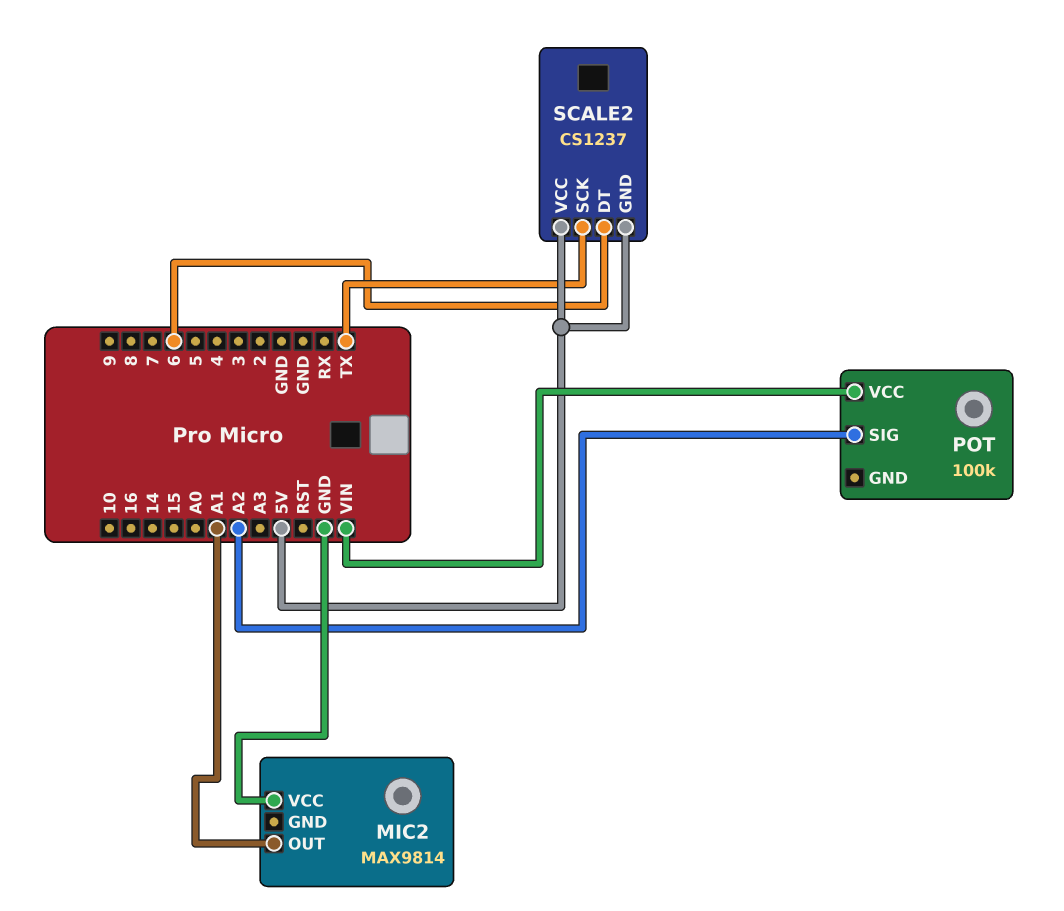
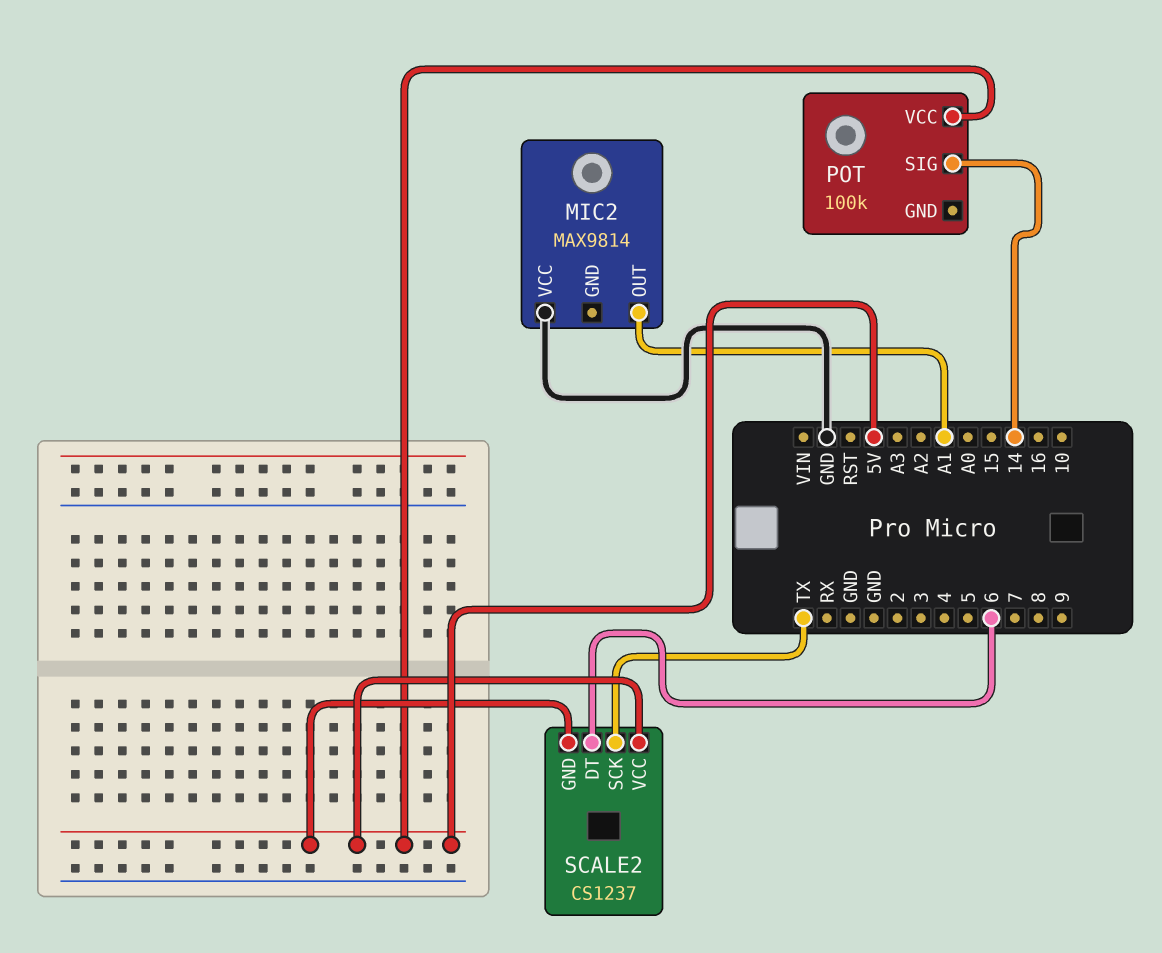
POT pin SIG: A2 -> 14
POT pin VCC: VIN -> 5V

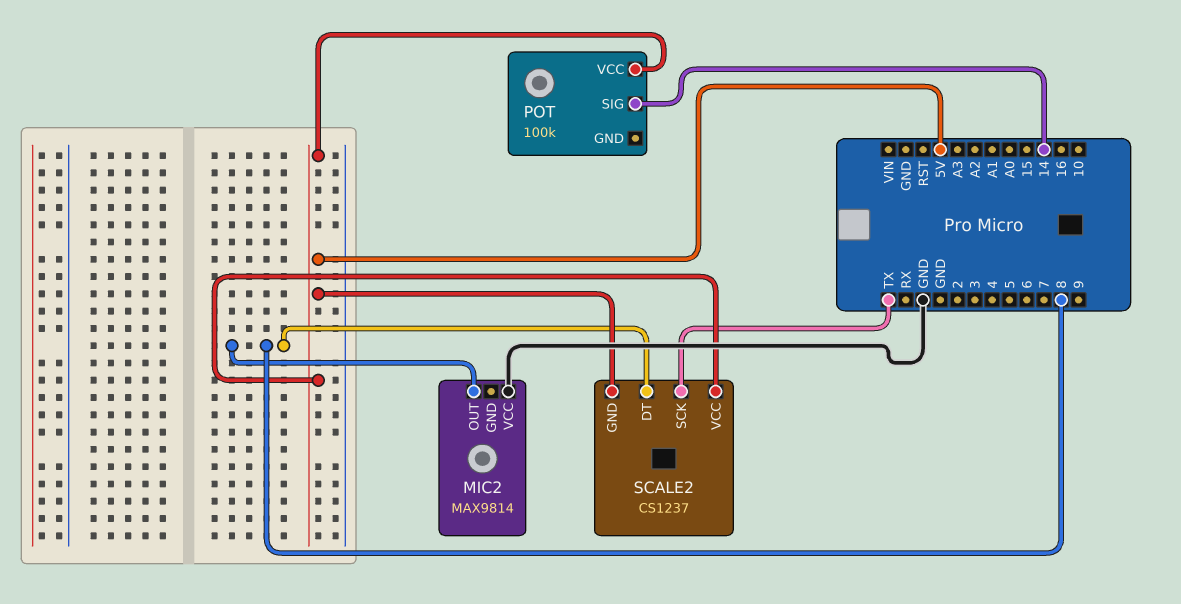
MIC2 pin OUT: A1 -> 8
SCALE2 pin DT: 6 -> 8

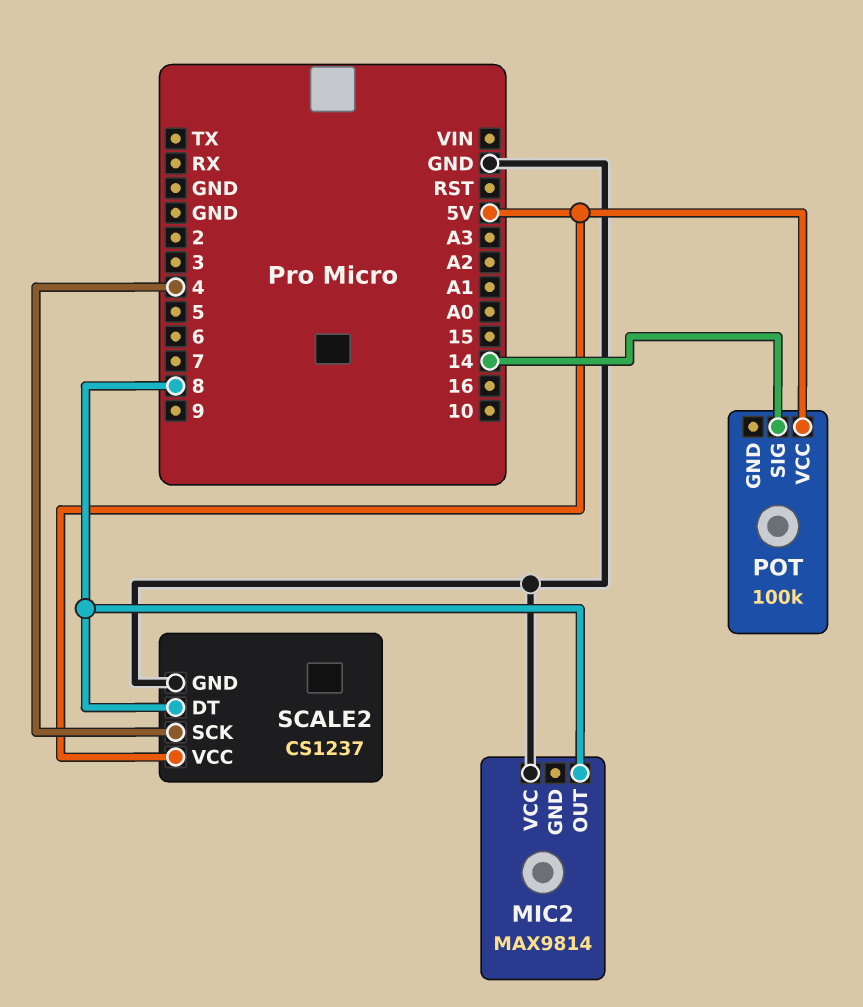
SCALE2 pin GND: 5V -> GND
SCALE2 pin SCK: TX -> 4

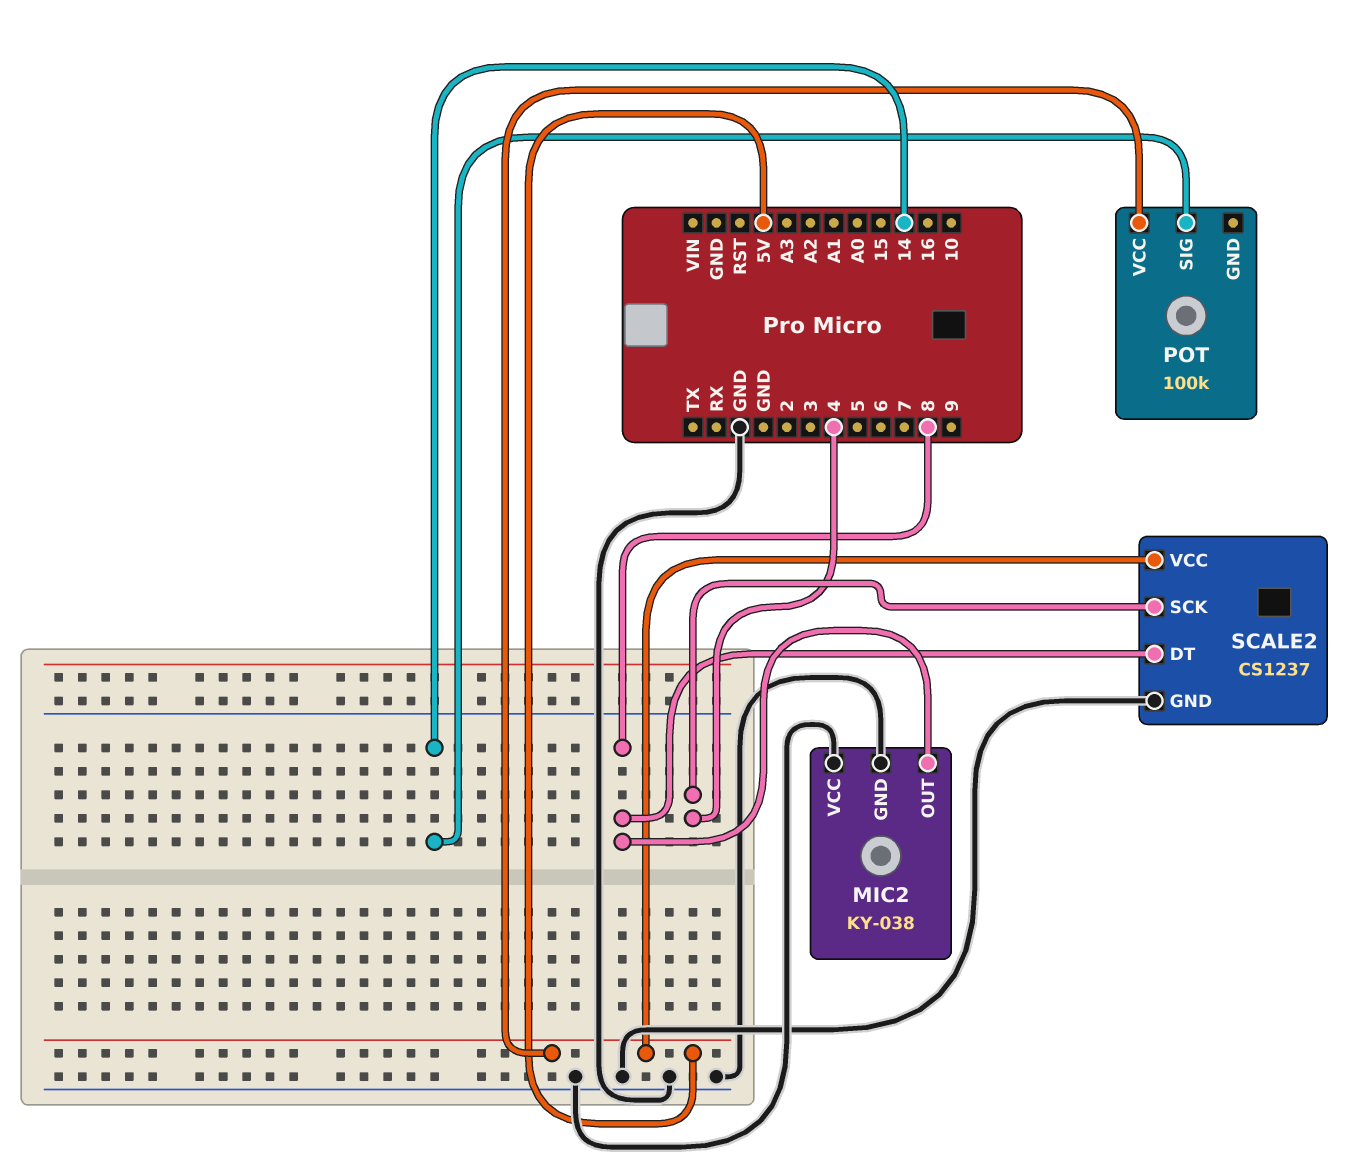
MIC2: MAX9814 -> KY-038
MIC2 pin GND: none -> GND

